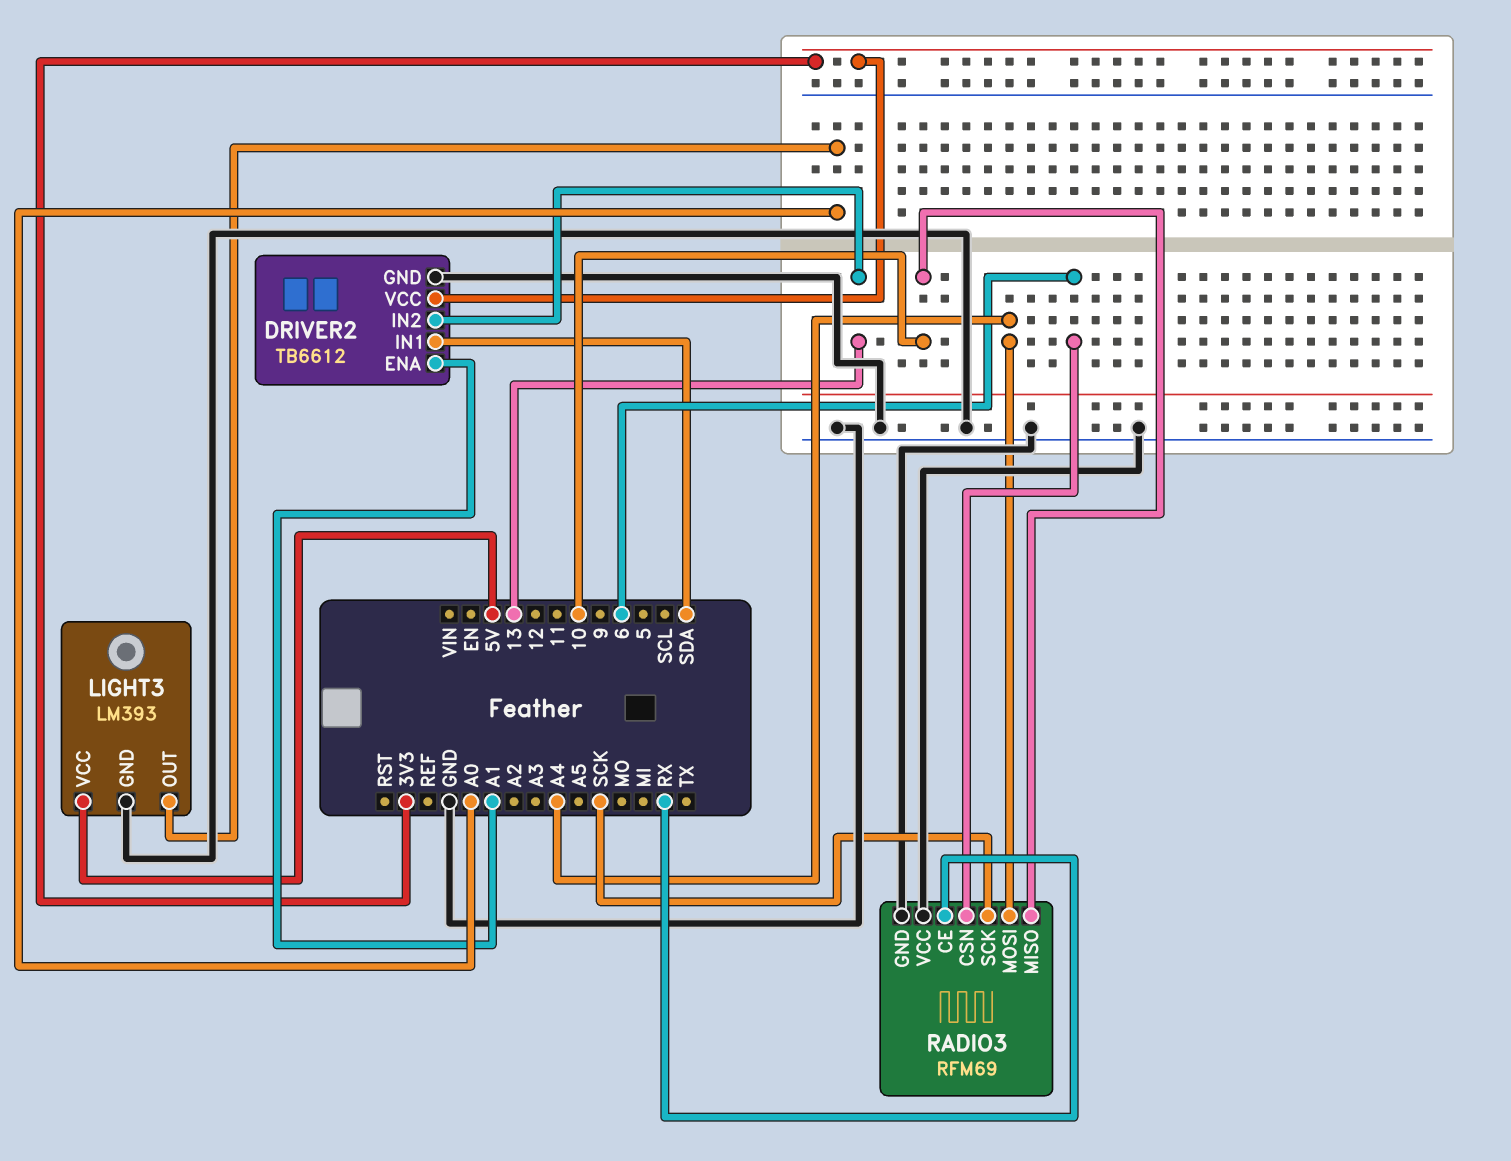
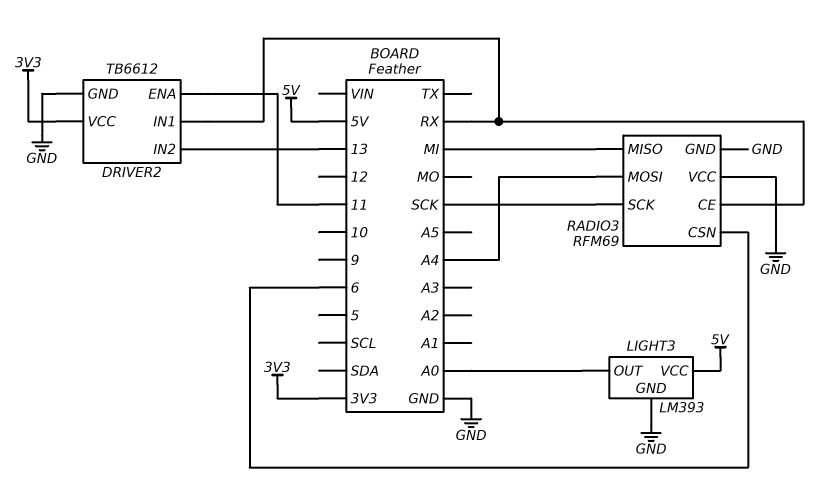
DRIVER2 pin ENA: A1 -> 11
DRIVER2 pin IN1: SDA -> RX
RADIO3 pin MISO: 10 -> MI

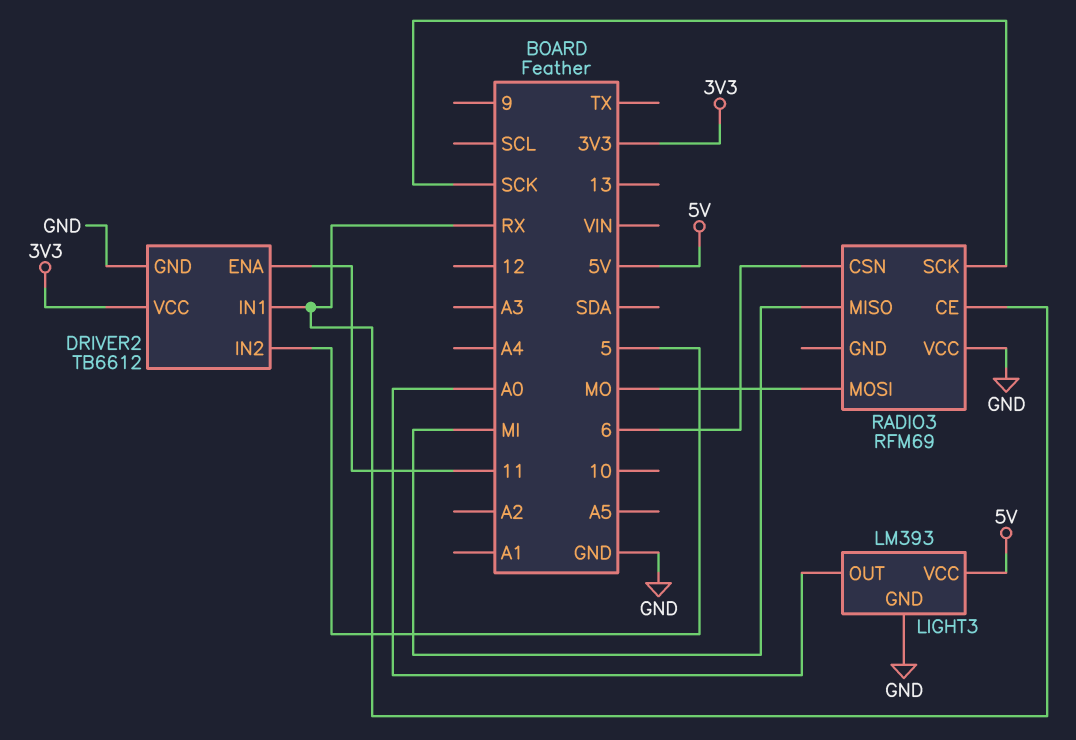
DRIVER2 pin IN2: 13 -> 5
RADIO3 pin GND: GND -> none
RADIO3 pin MOSI: A4 -> MO

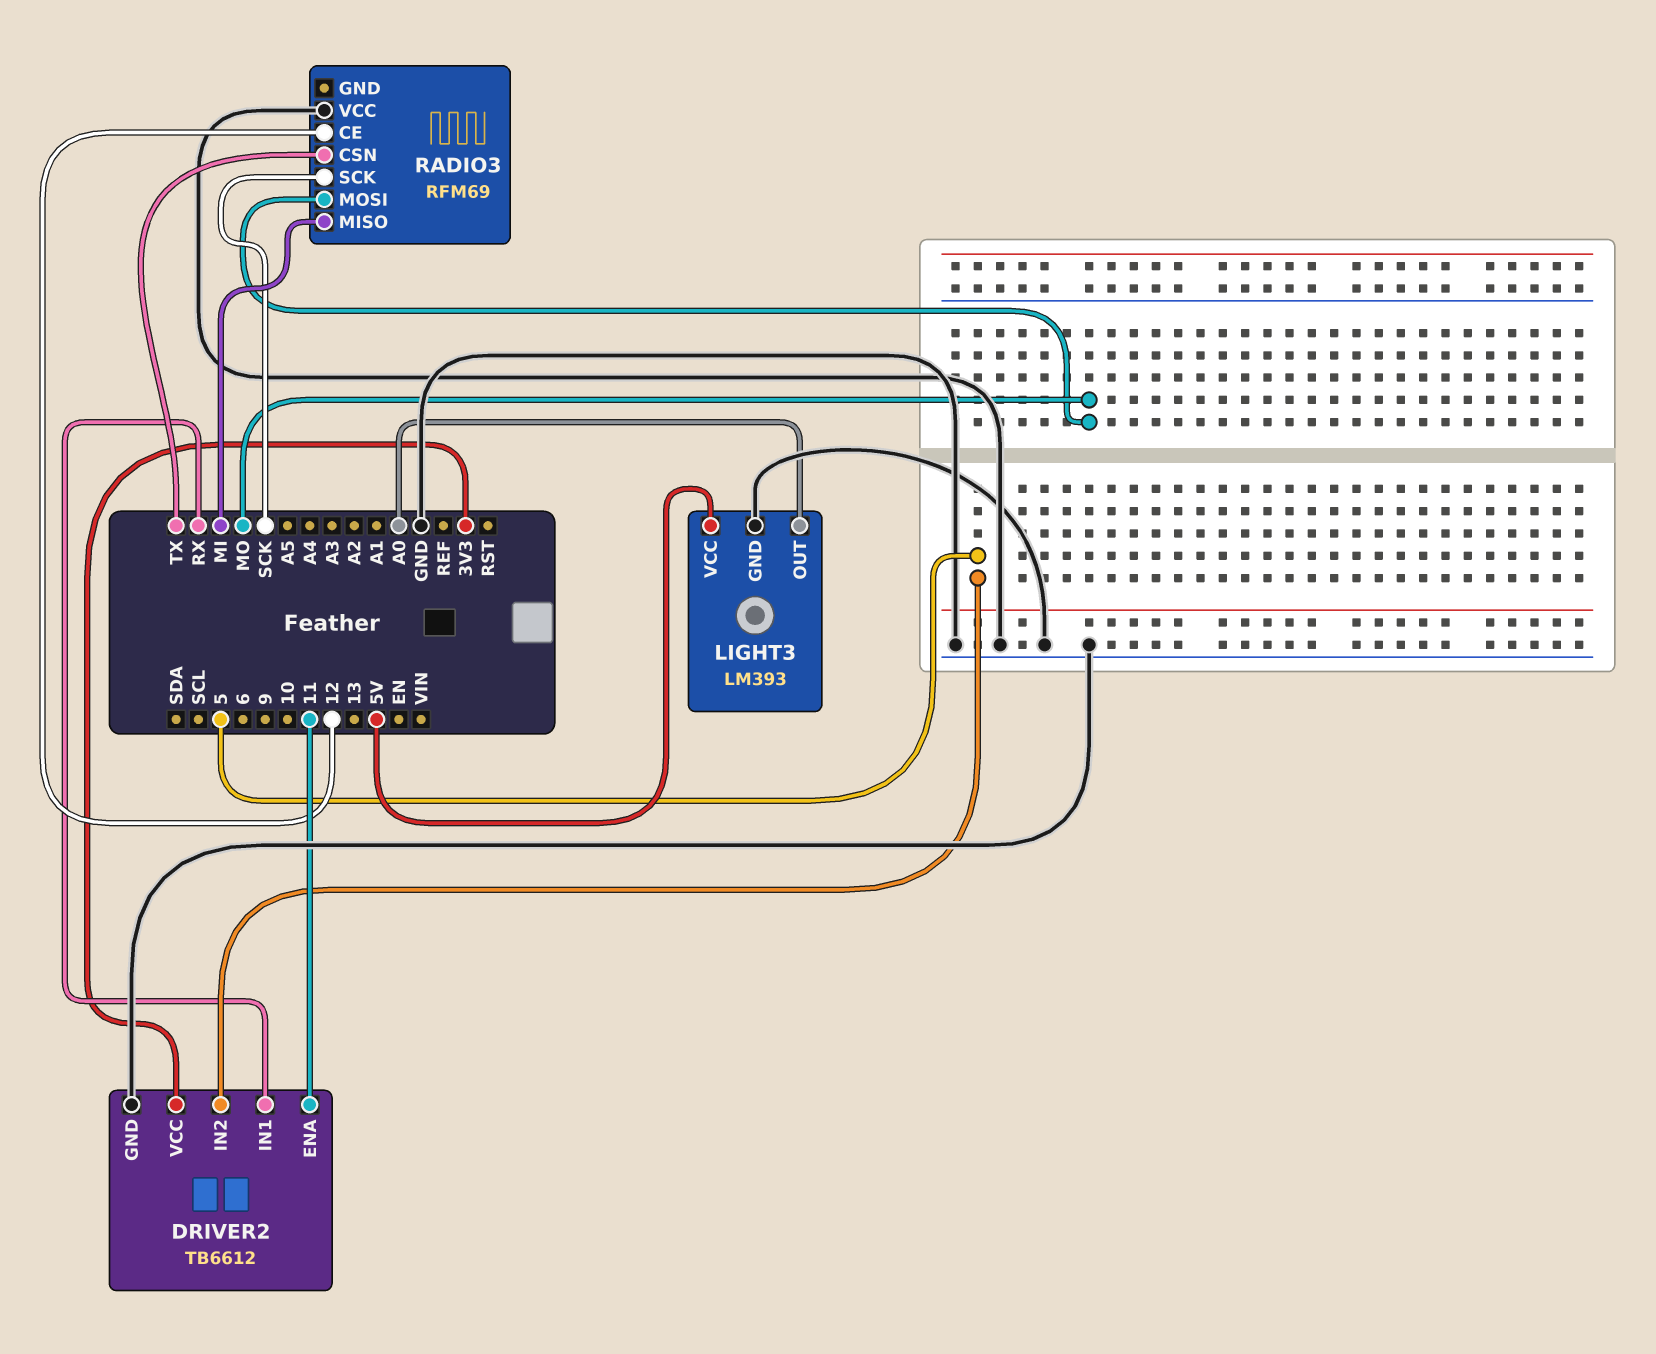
RADIO3 pin CE: RX -> 12
RADIO3 pin CSN: 6 -> TX

